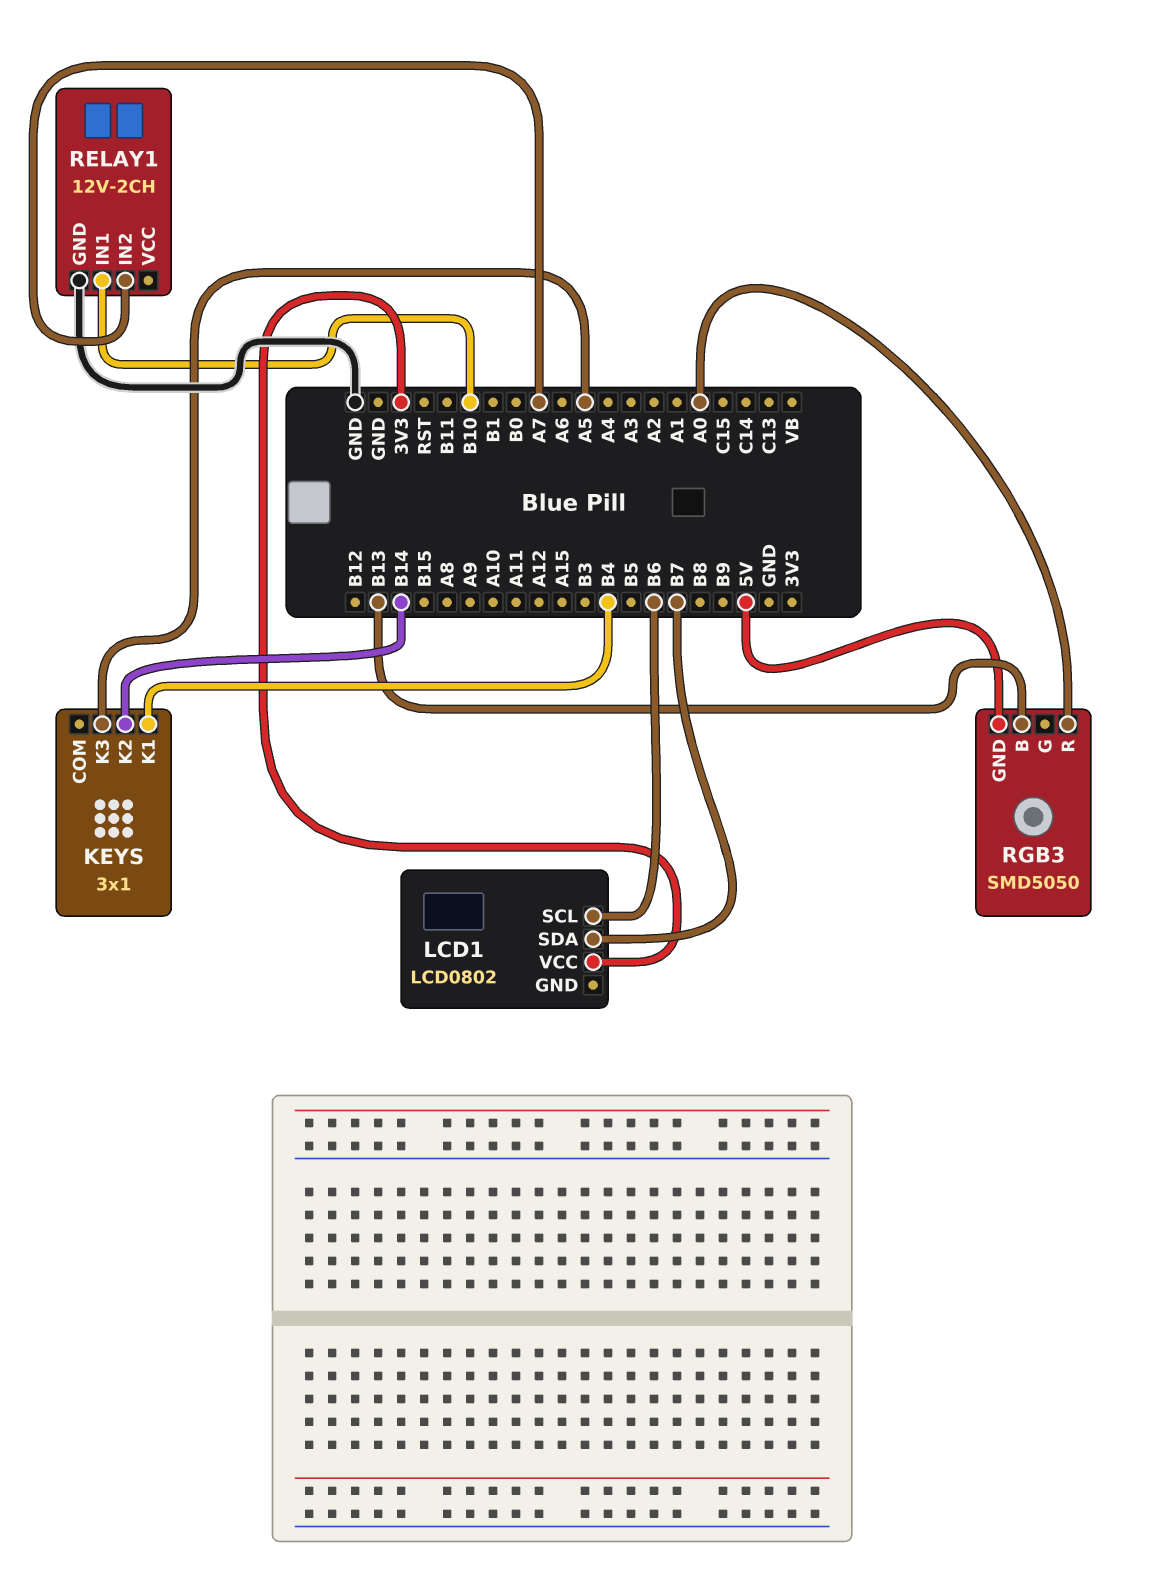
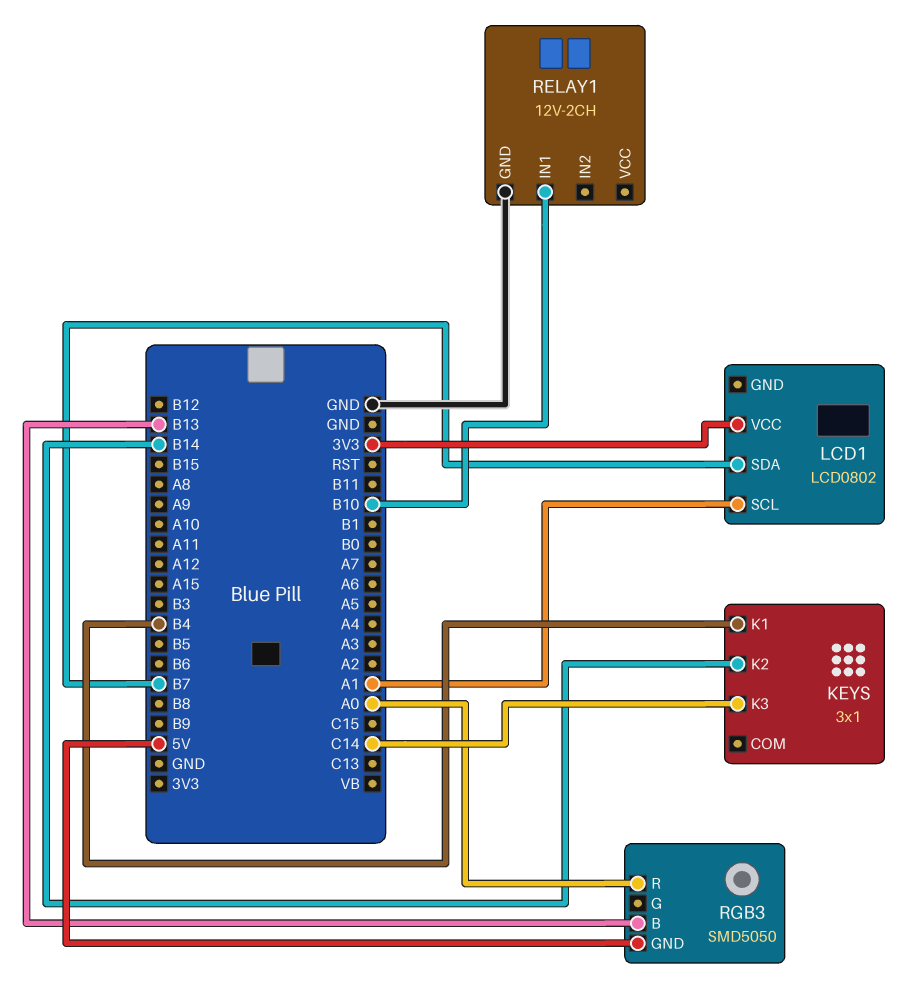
KEYS pin K3: A5 -> C14
LCD1 pin SCL: B6 -> A1
RELAY1 pin IN2: A7 -> none

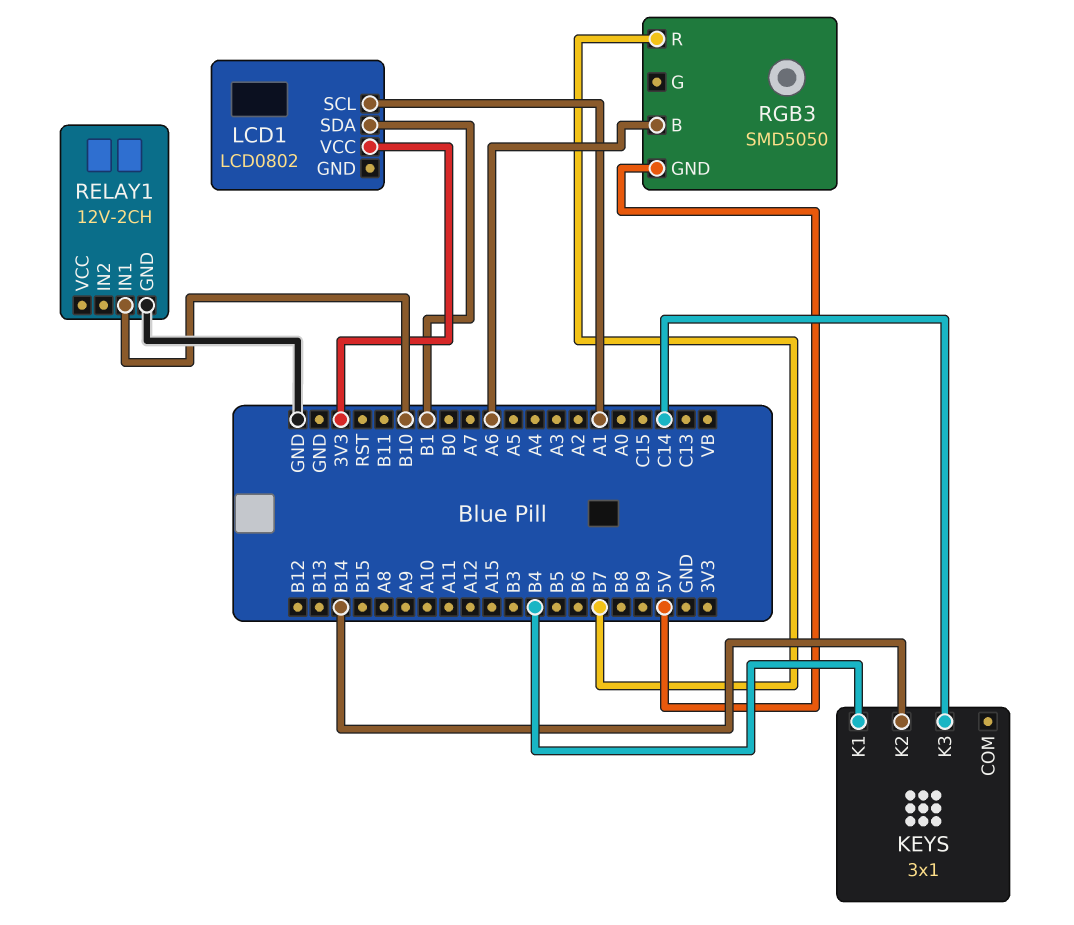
LCD1 pin SDA: B7 -> B1
RGB3 pin B: B13 -> A6
RGB3 pin R: A0 -> B7

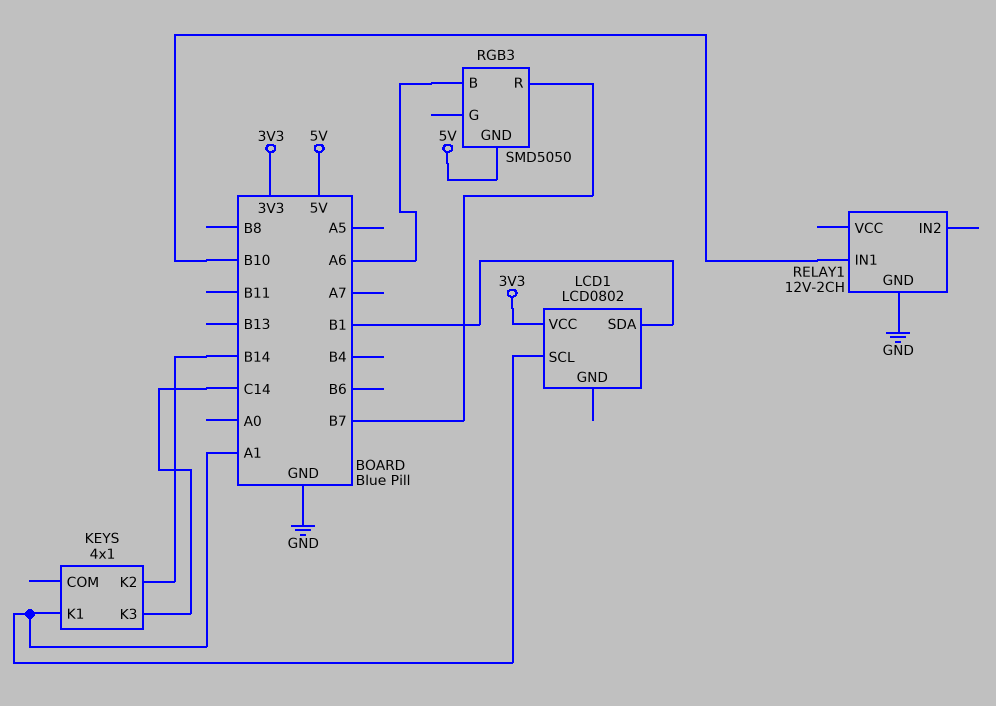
KEYS: 3x1 -> 4x1
KEYS pin K1: B4 -> A1

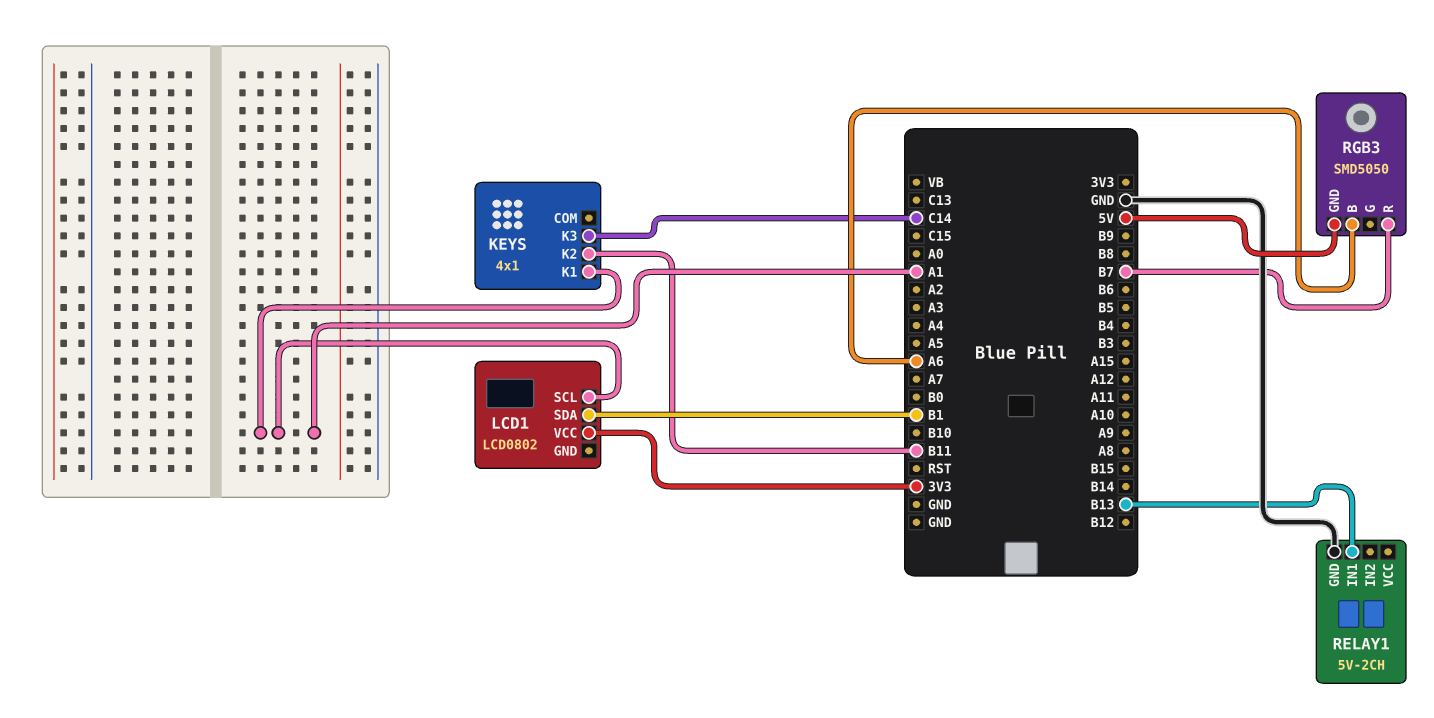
KEYS pin K2: B14 -> B11
RELAY1: 12V-2CH -> 5V-2CH
RELAY1 pin IN1: B10 -> B13

